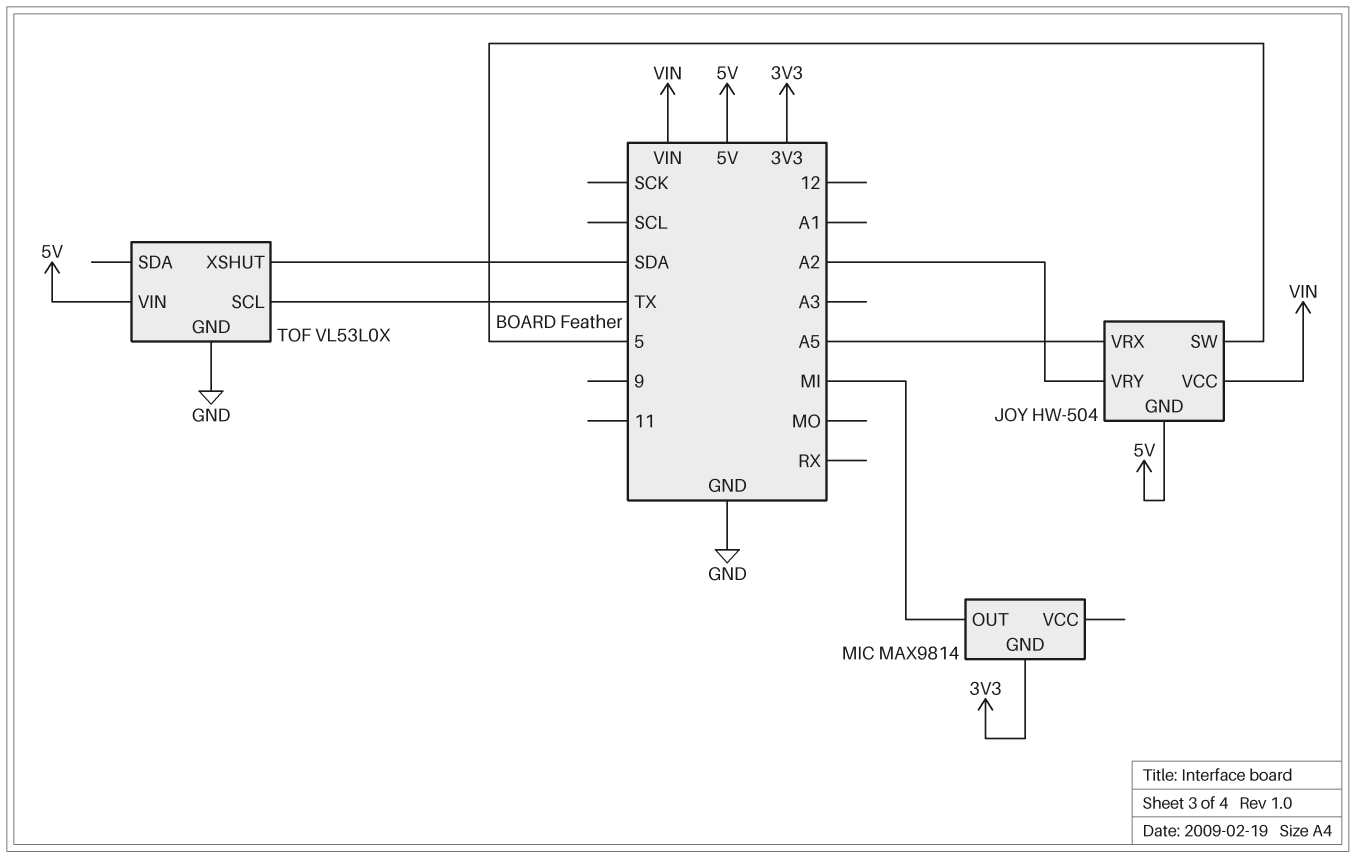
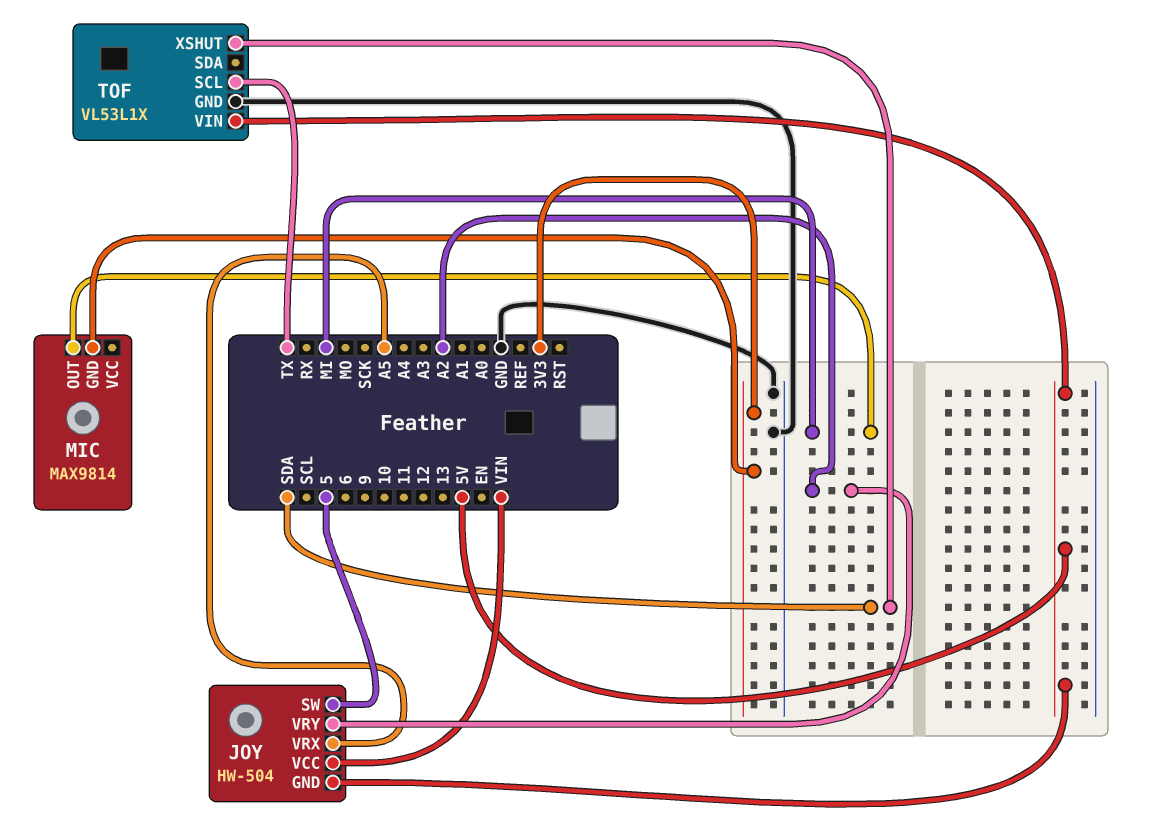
TOF: VL53L0X -> VL53L1X

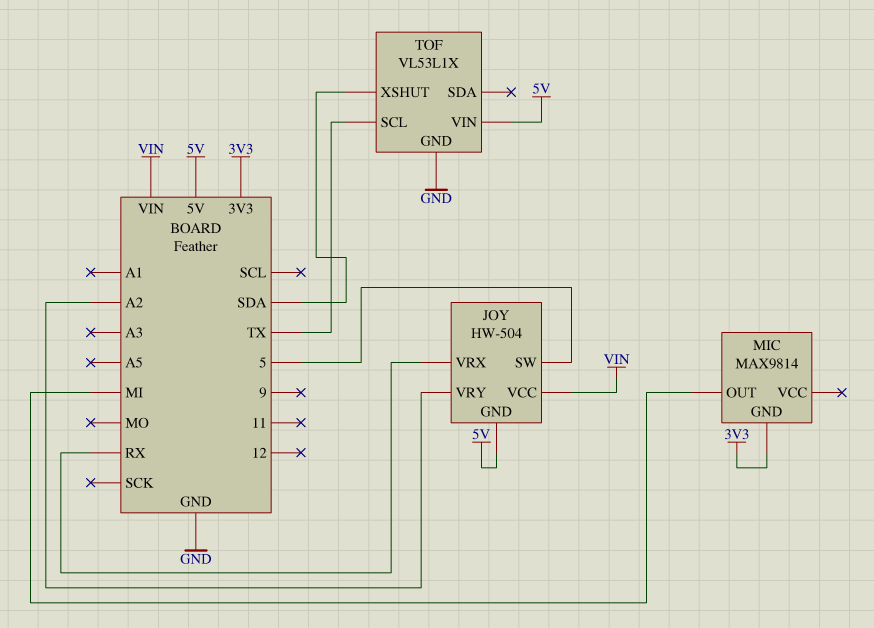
JOY pin VRX: A5 -> RX

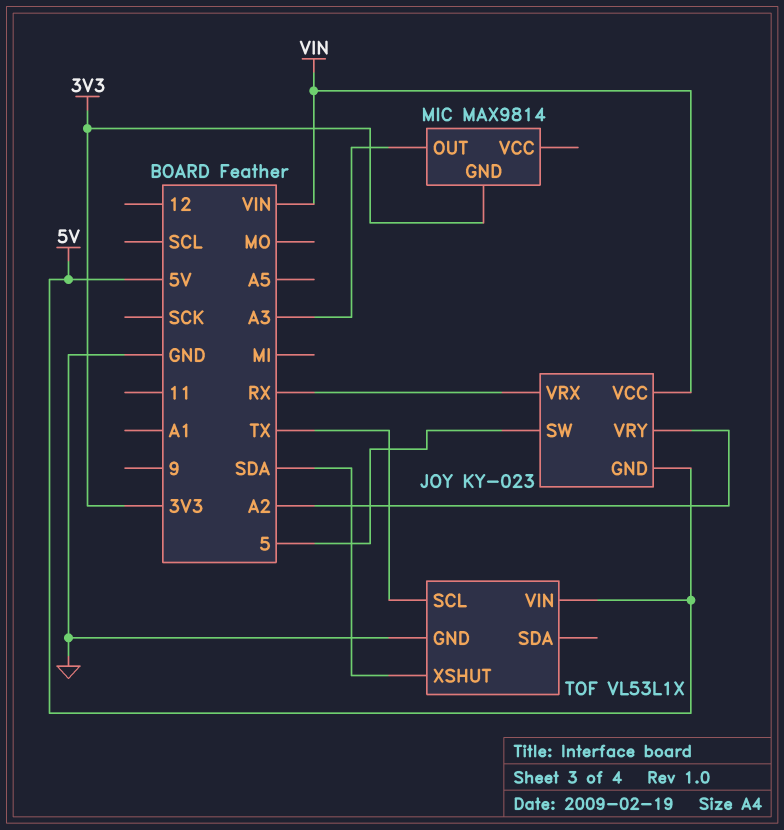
JOY: HW-504 -> KY-023
MIC pin OUT: MI -> A3

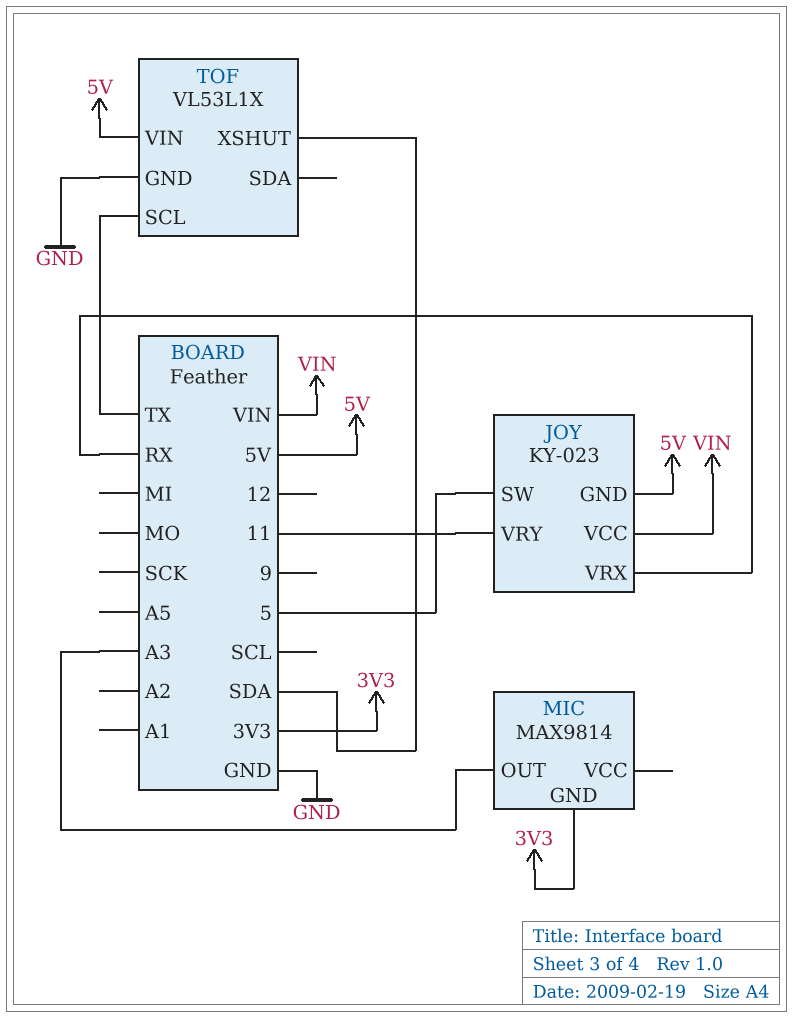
JOY pin VRY: A2 -> 11

